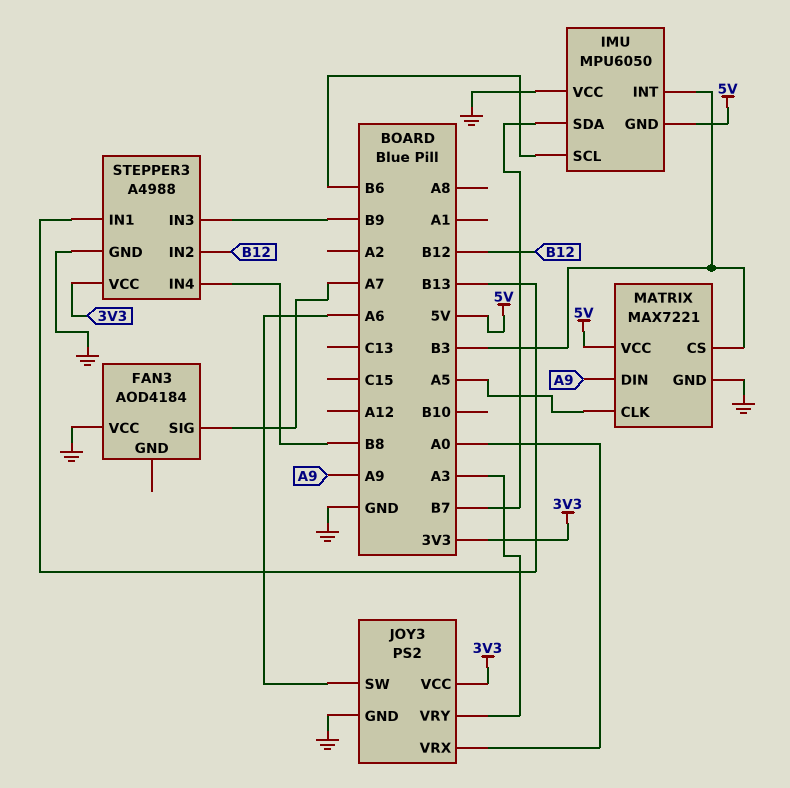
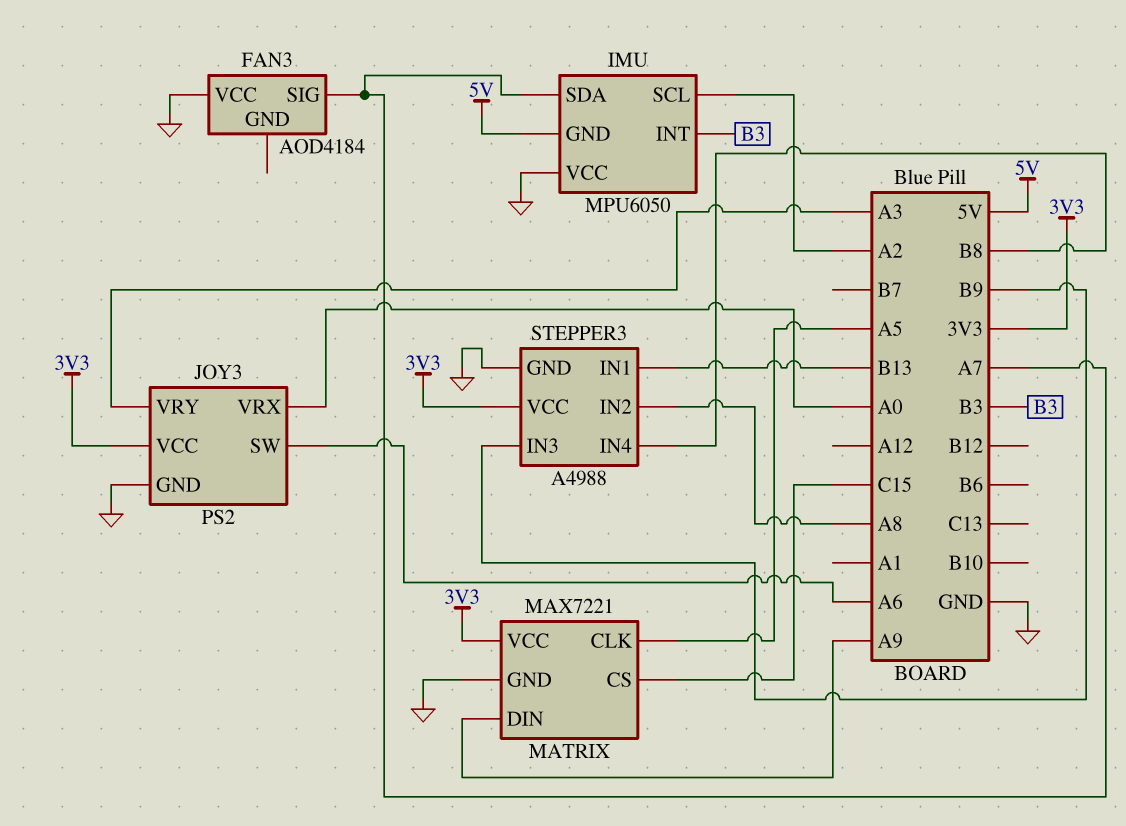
IMU pin SCL: B6 -> A2
IMU pin SDA: B7 -> A7
MATRIX pin CS: B3 -> C15
MATRIX pin VCC: 5V -> 3V3
STEPPER3 pin IN2: B12 -> A8

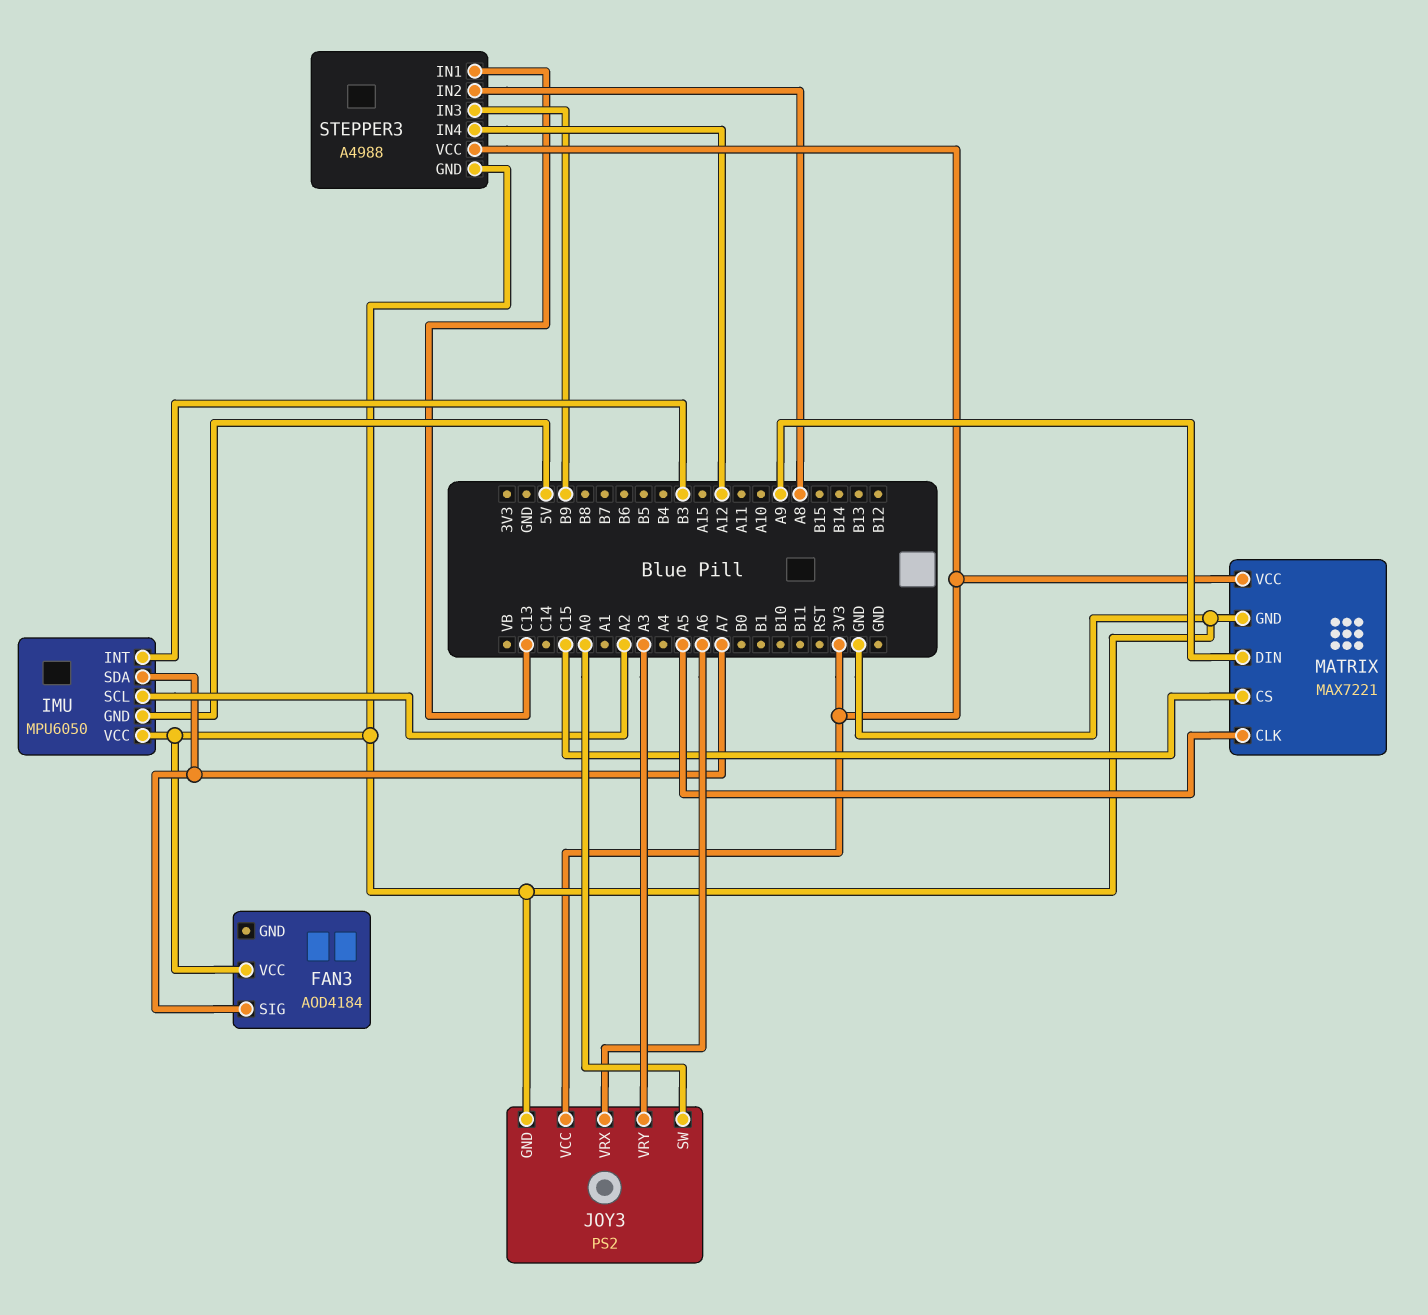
JOY3 pin SW: A6 -> A0
JOY3 pin VRX: A0 -> A6
STEPPER3 pin IN1: B13 -> C13
STEPPER3 pin IN4: B8 -> A12

